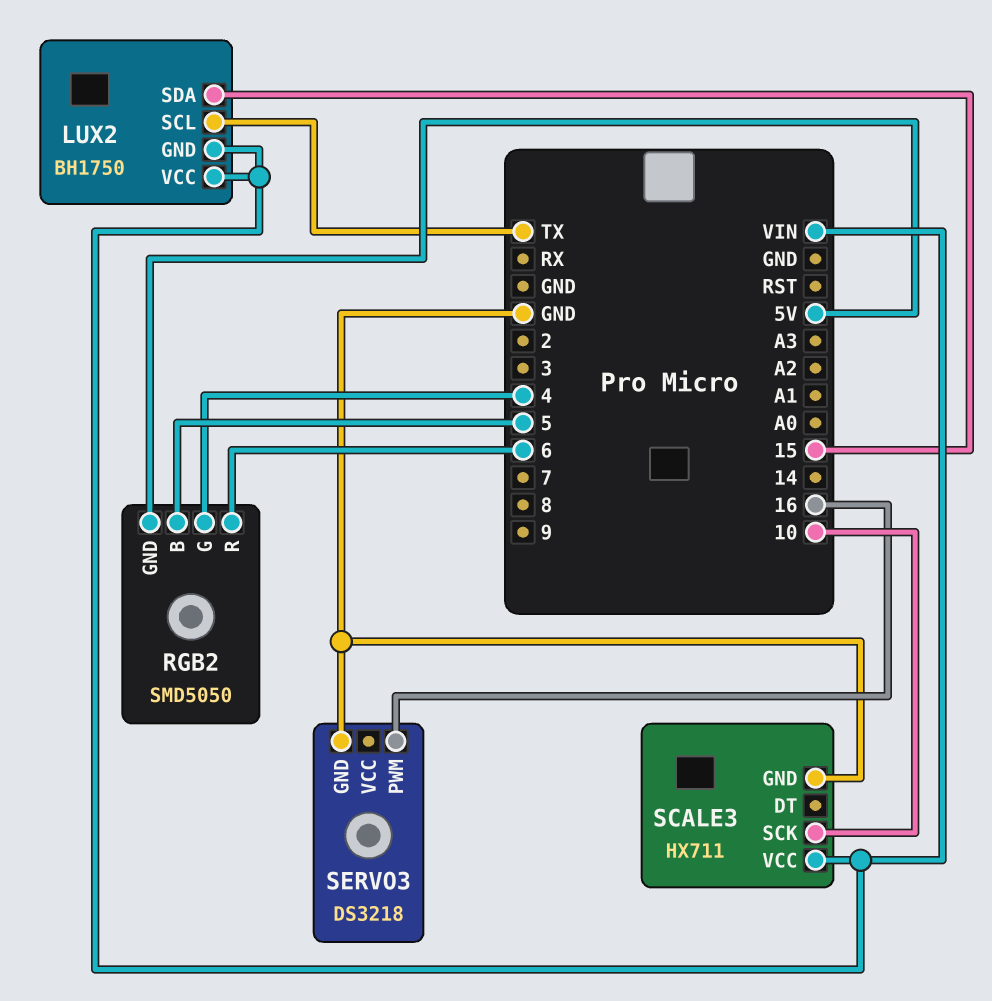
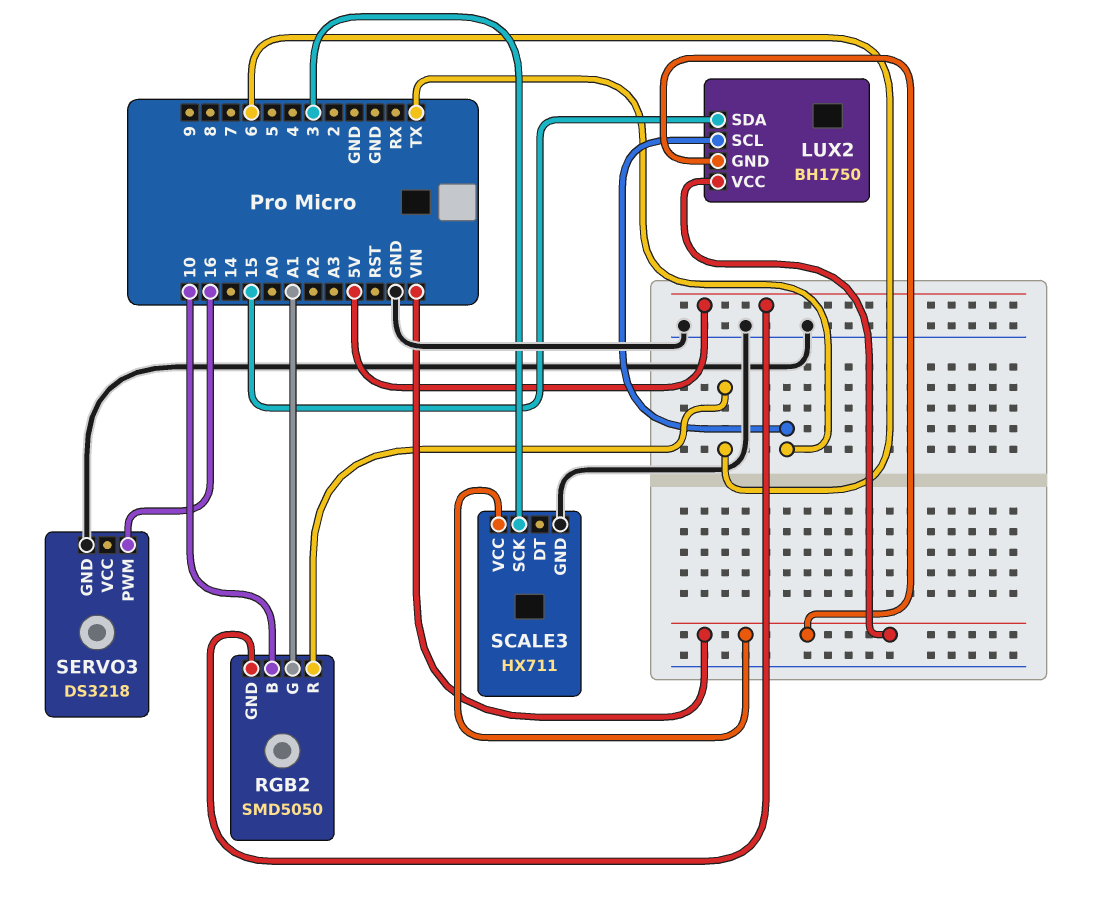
RGB2 pin B: 5 -> 10
RGB2 pin G: 4 -> A1
SCALE3 pin SCK: 10 -> 3

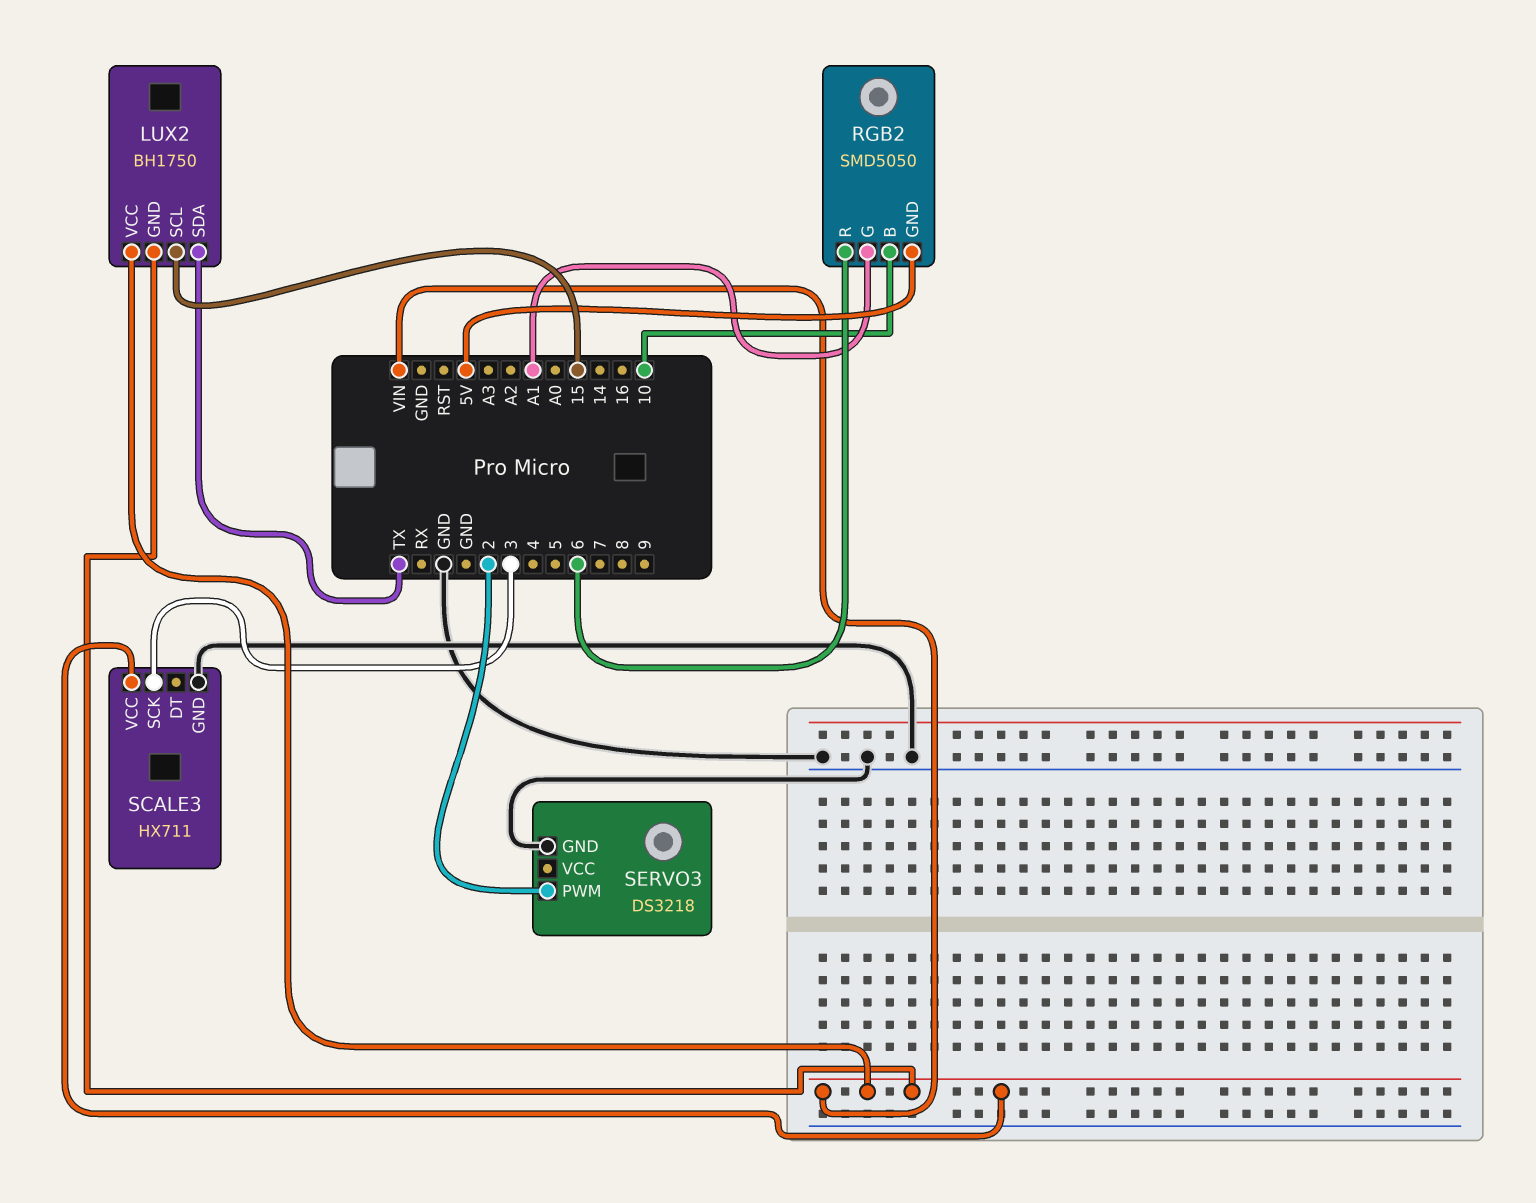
LUX2 pin SCL: TX -> 15
LUX2 pin SDA: 15 -> TX
SERVO3 pin PWM: 16 -> 2

